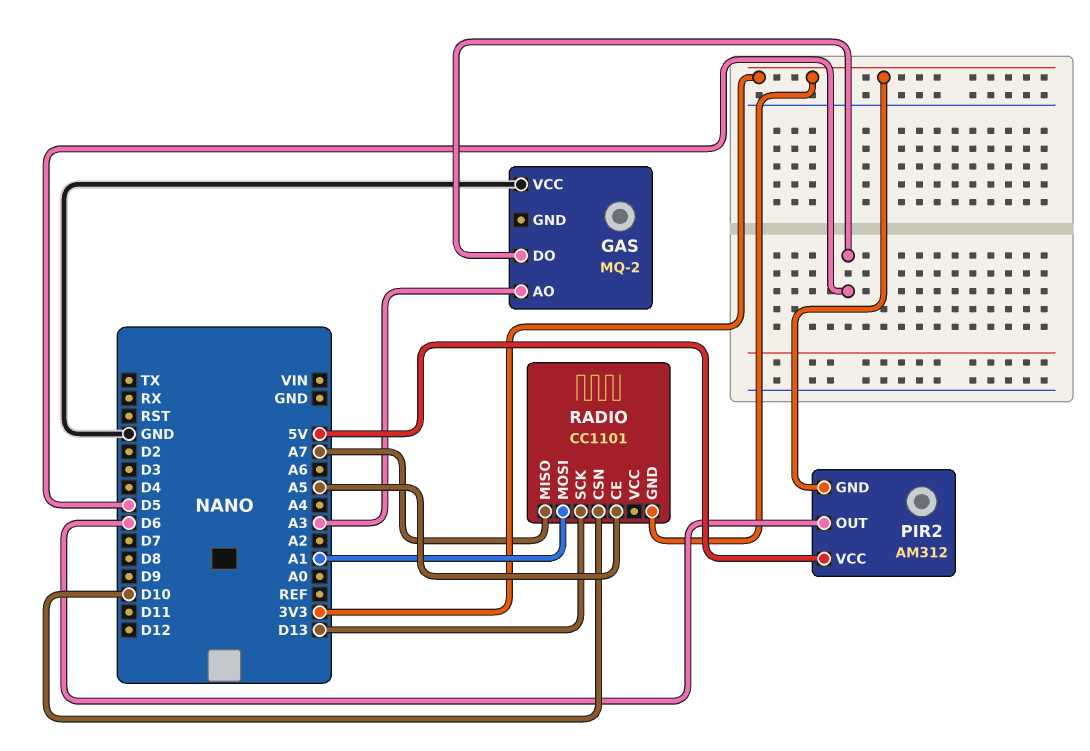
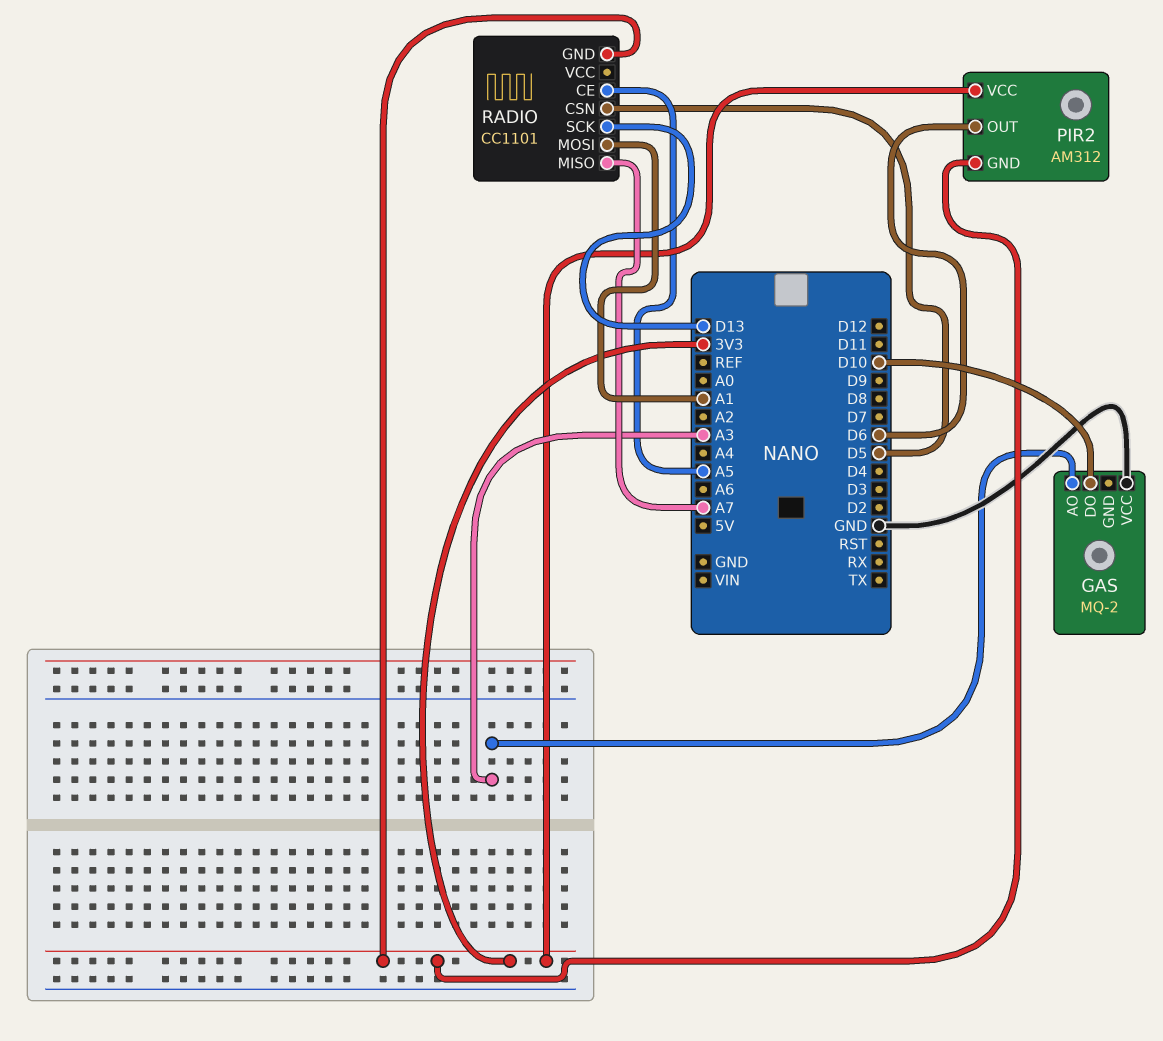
GAS pin DO: D5 -> D10
PIR2 pin VCC: 5V -> 3V3
RADIO pin CSN: D10 -> D5

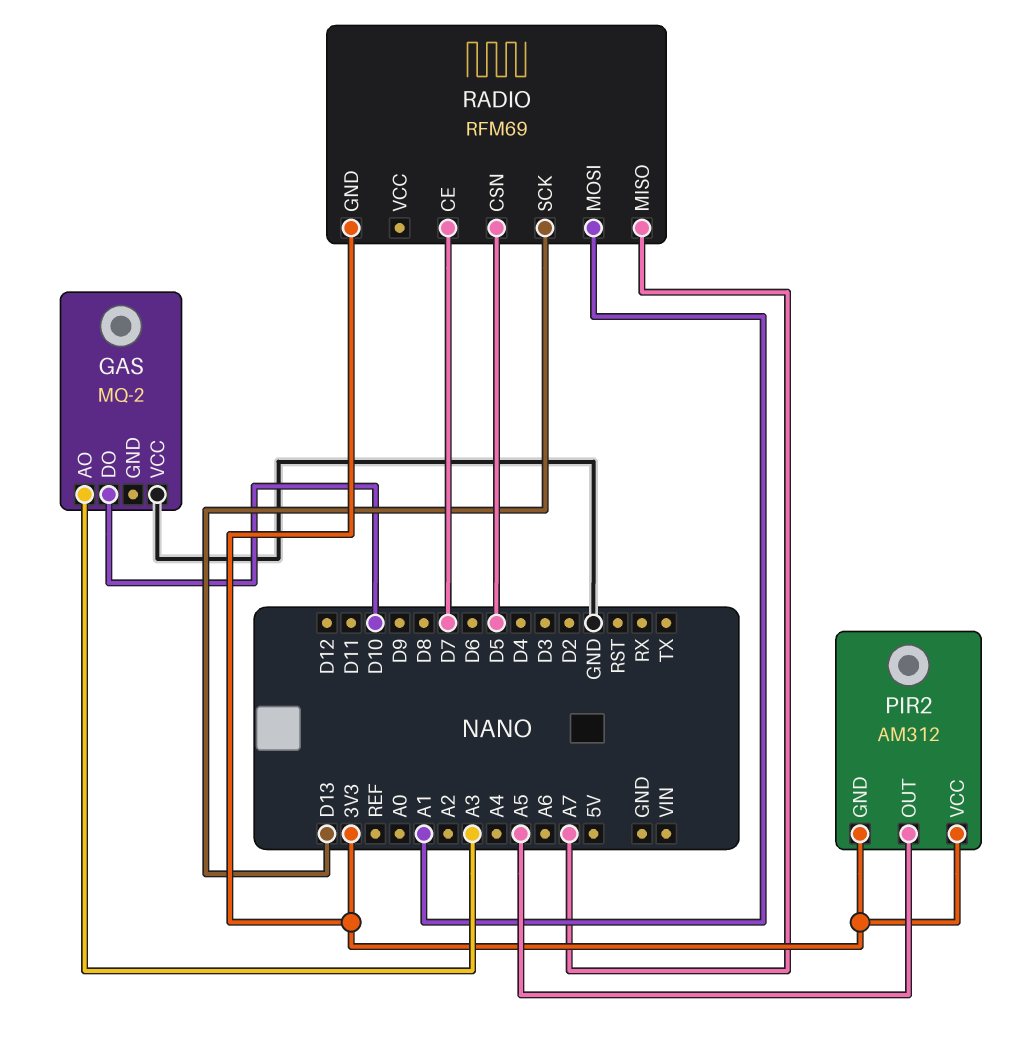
PIR2 pin OUT: D6 -> A5
RADIO: CC1101 -> RFM69
RADIO pin CE: A5 -> D7

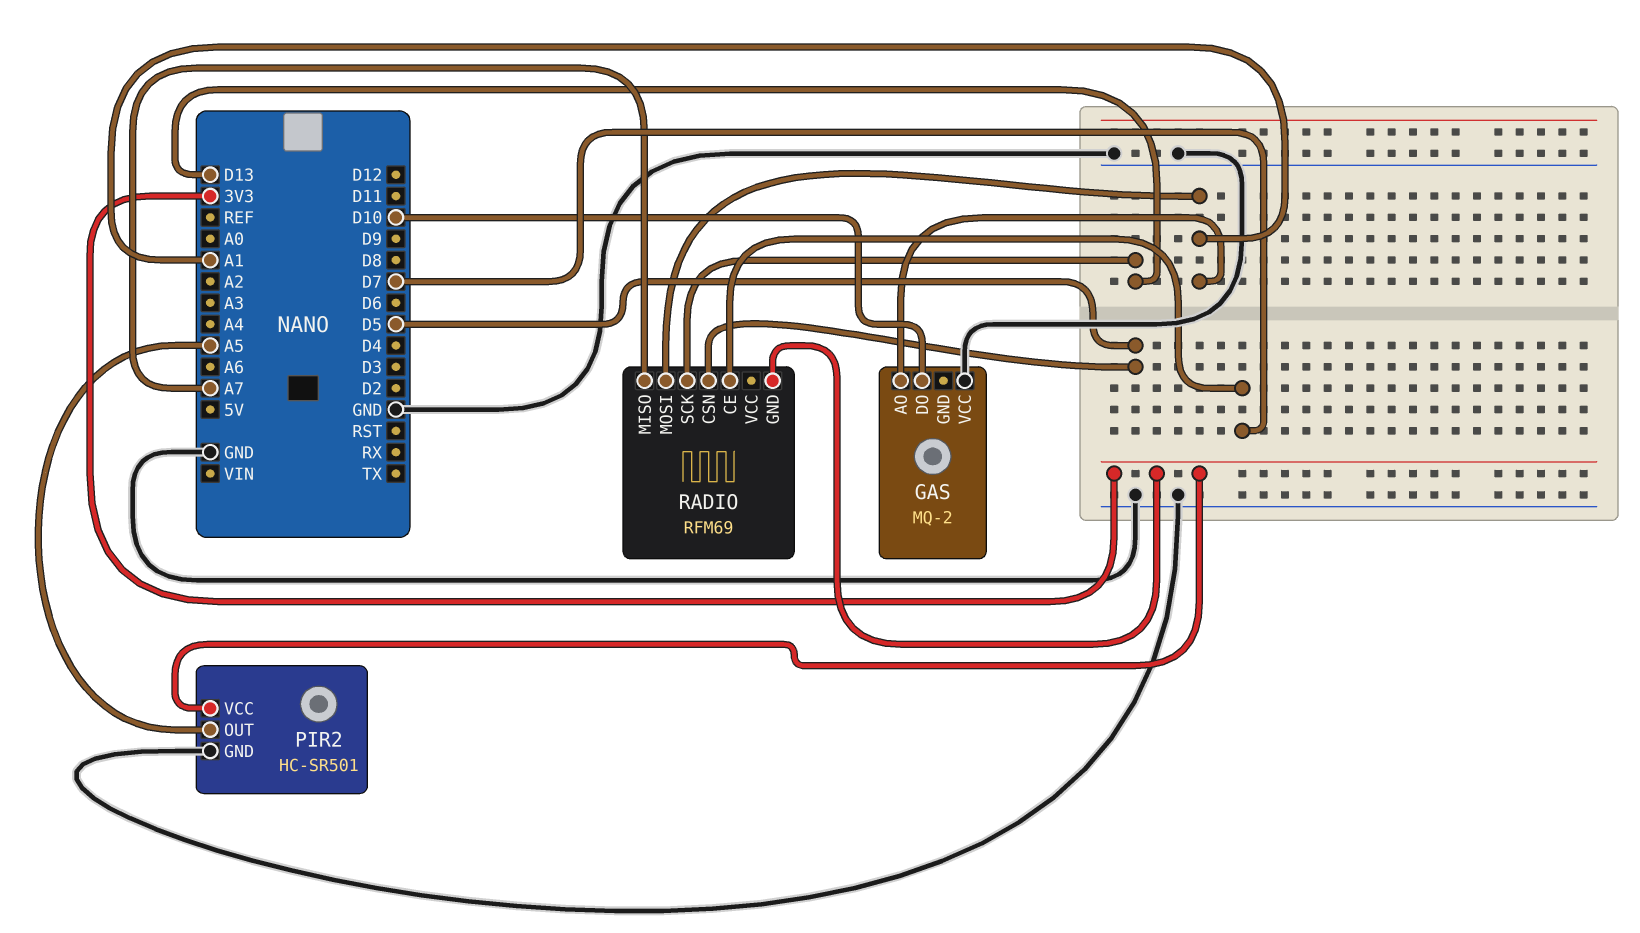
GAS pin AO: A3 -> A1
PIR2: AM312 -> HC-SR501
PIR2 pin GND: 3V3 -> GND

